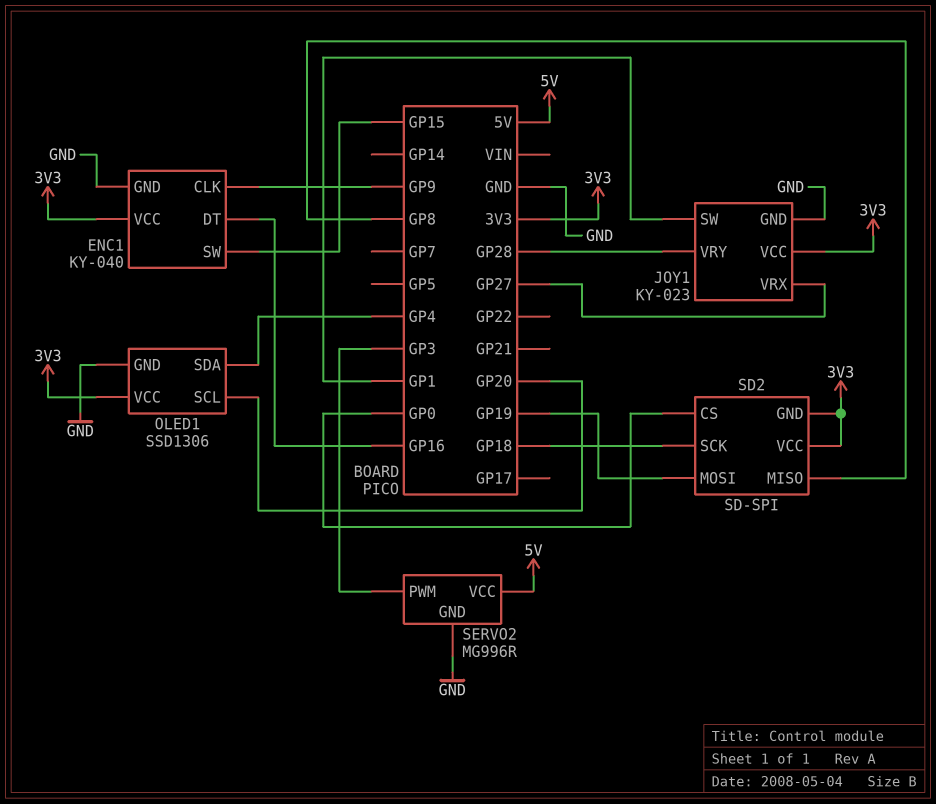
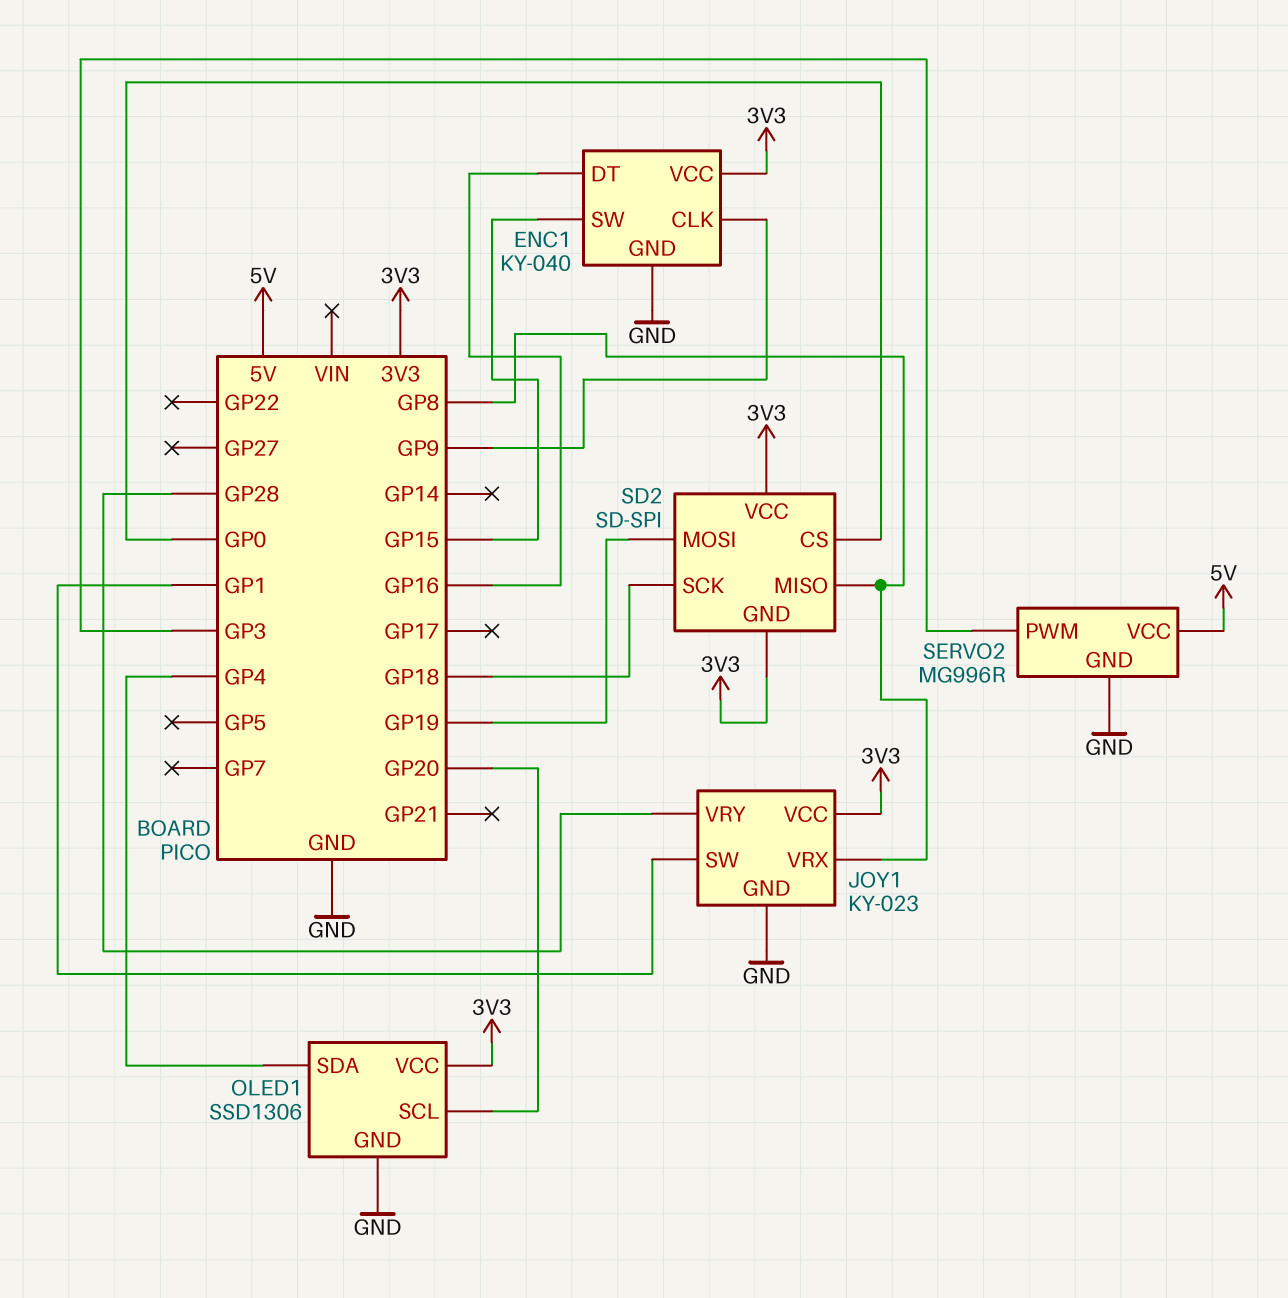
JOY1 pin VRX: GP27 -> GP8

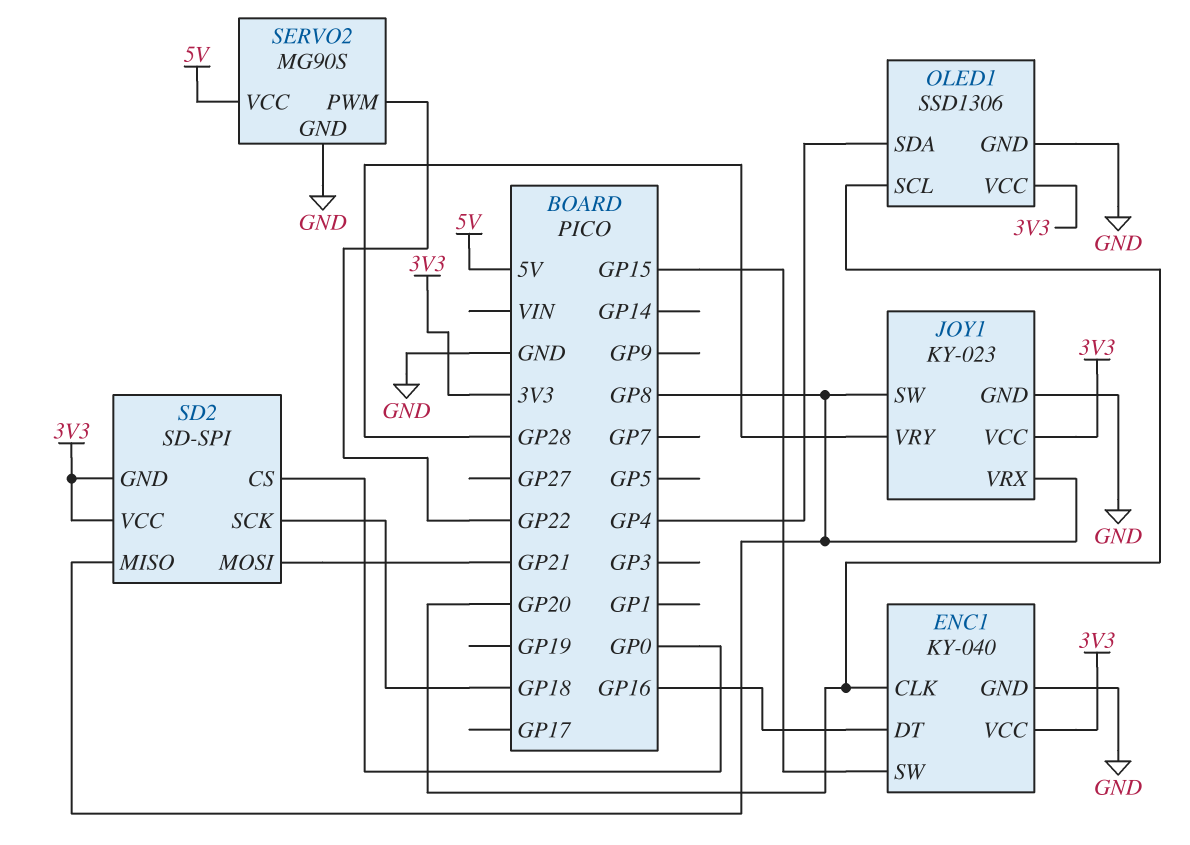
ENC1 pin CLK: GP9 -> GP20
JOY1 pin SW: GP1 -> GP8
SD2 pin MOSI: GP19 -> GP21
SERVO2: MG996R -> MG90S
SERVO2 pin PWM: GP3 -> GP22

